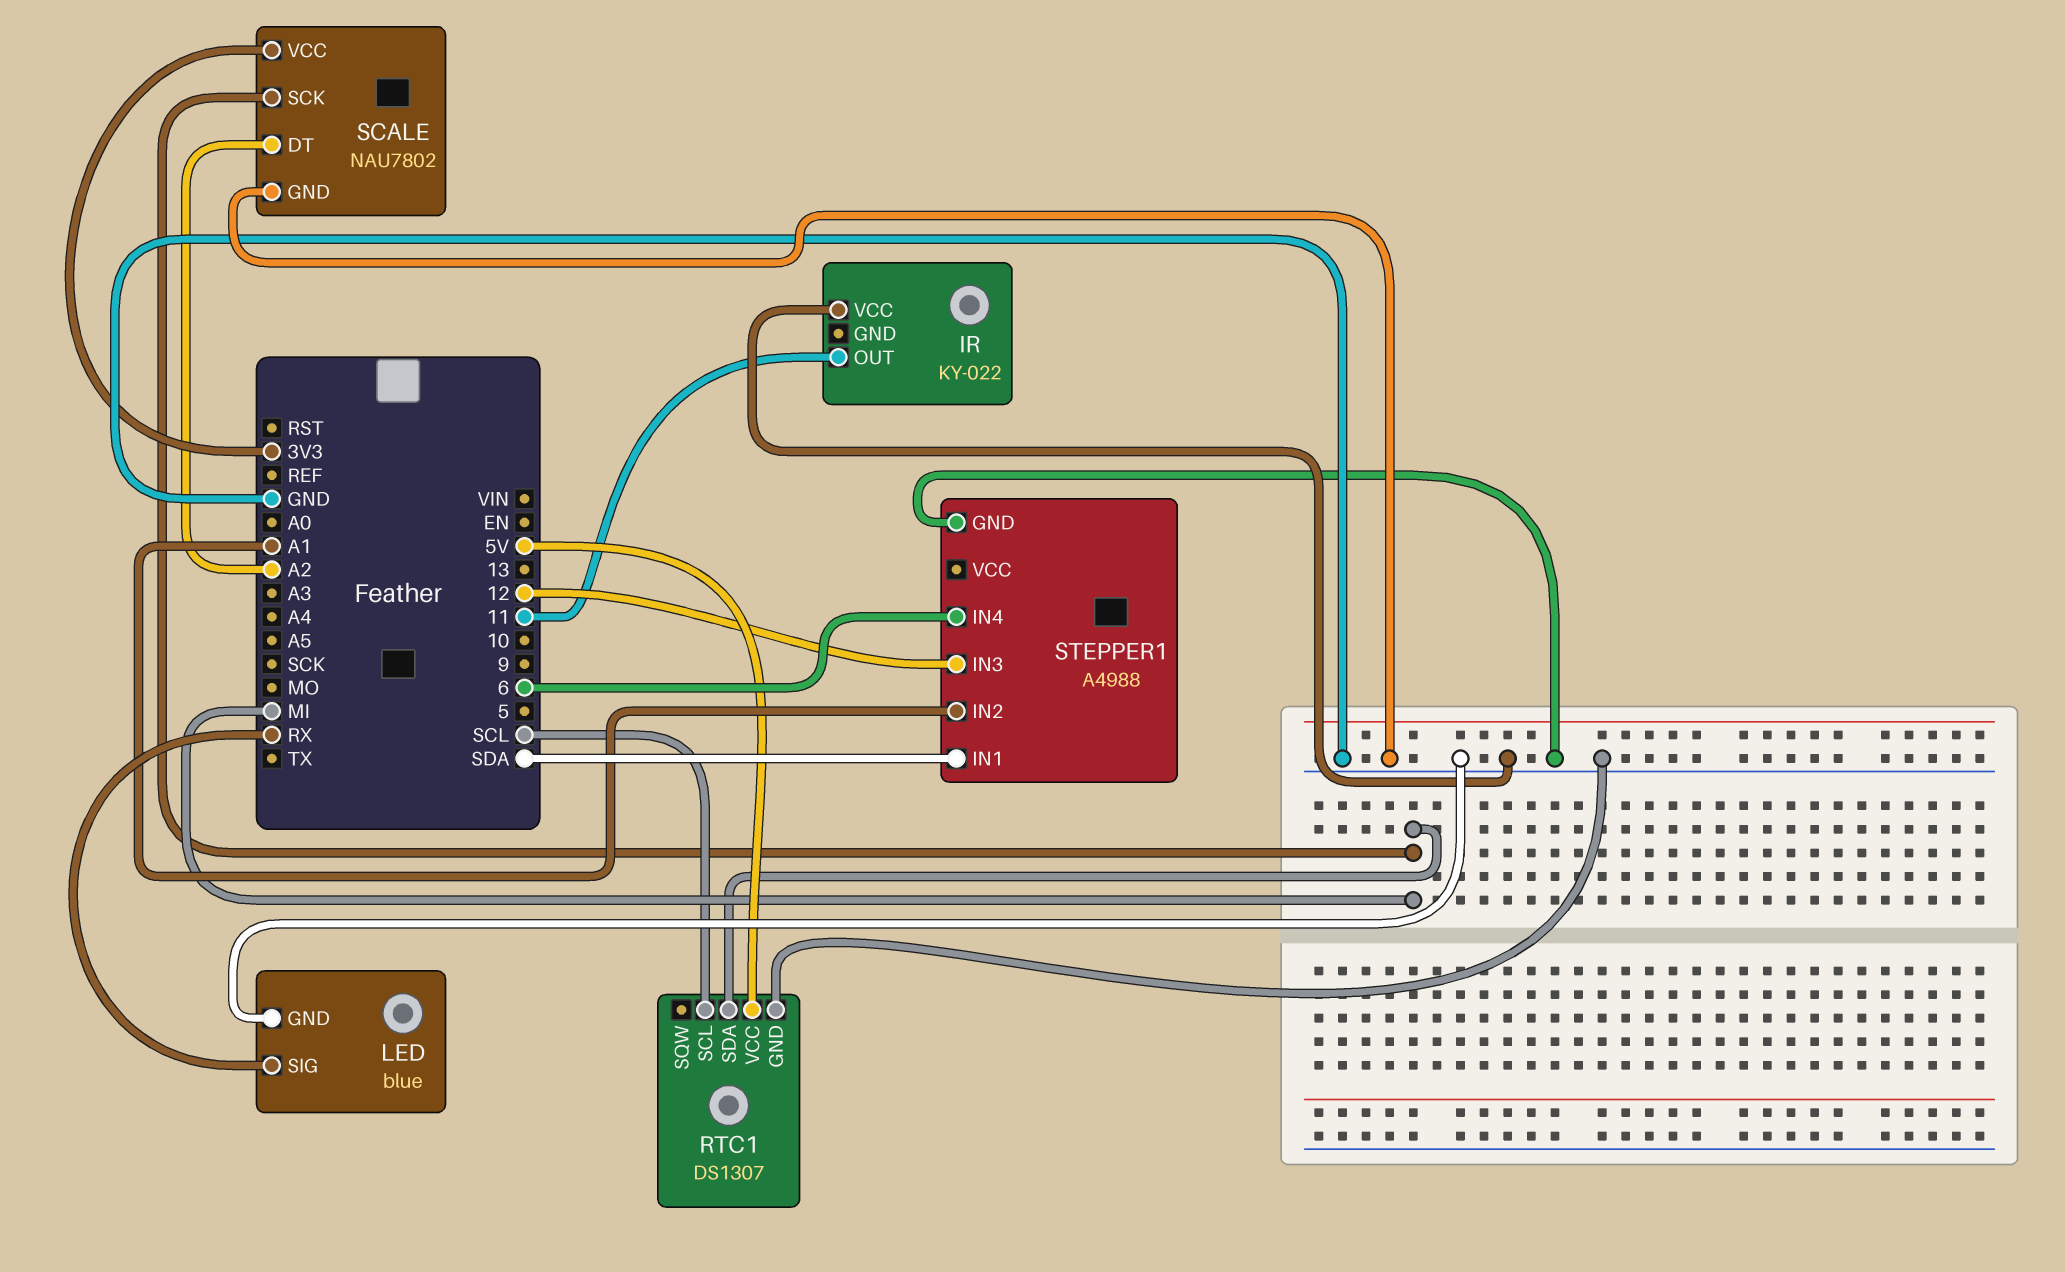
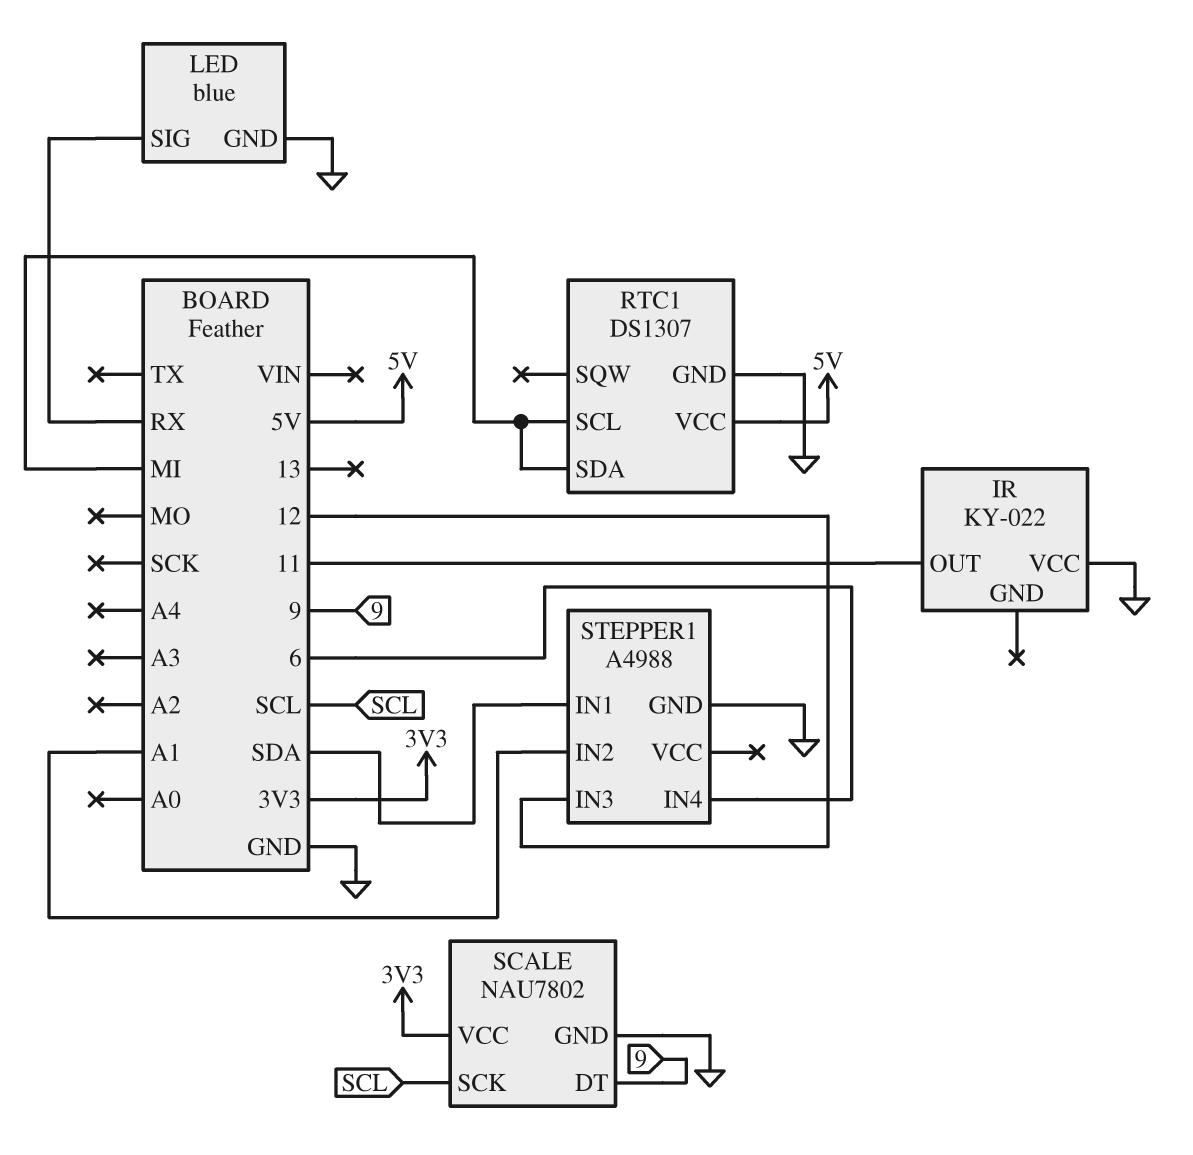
RTC1 pin SCL: SCL -> MI
SCALE pin DT: A2 -> 9
SCALE pin SCK: MI -> SCL

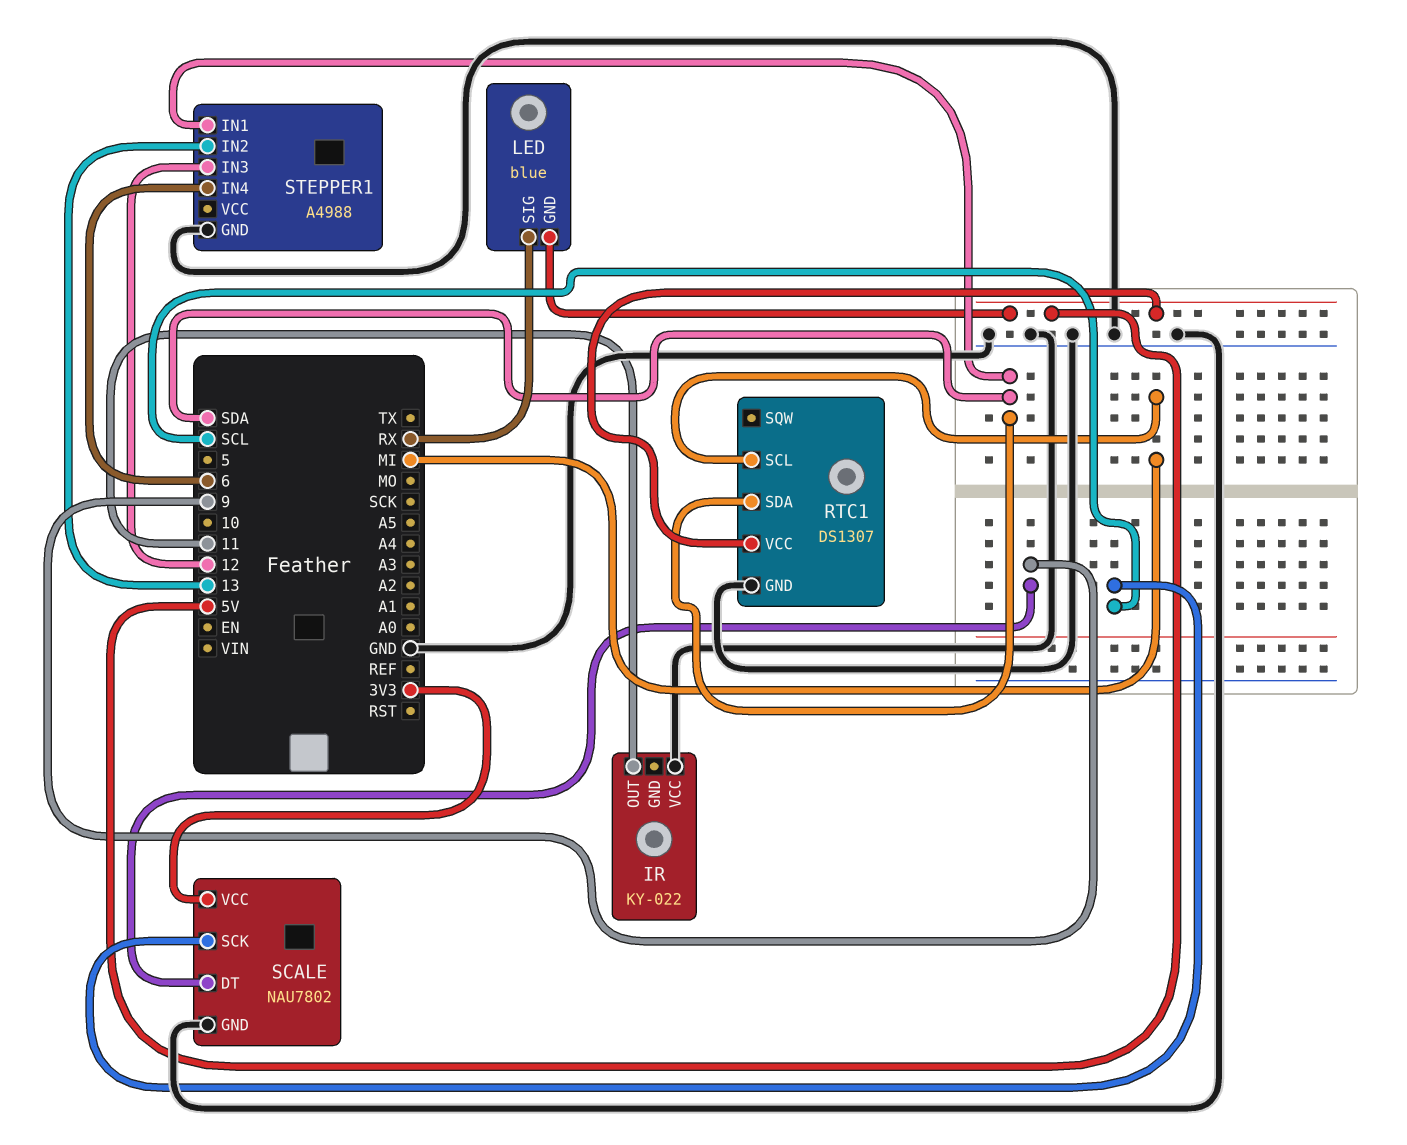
LED pin GND: GND -> 5V
RTC1 pin SDA: MI -> SDA
STEPPER1 pin IN2: A1 -> 13

